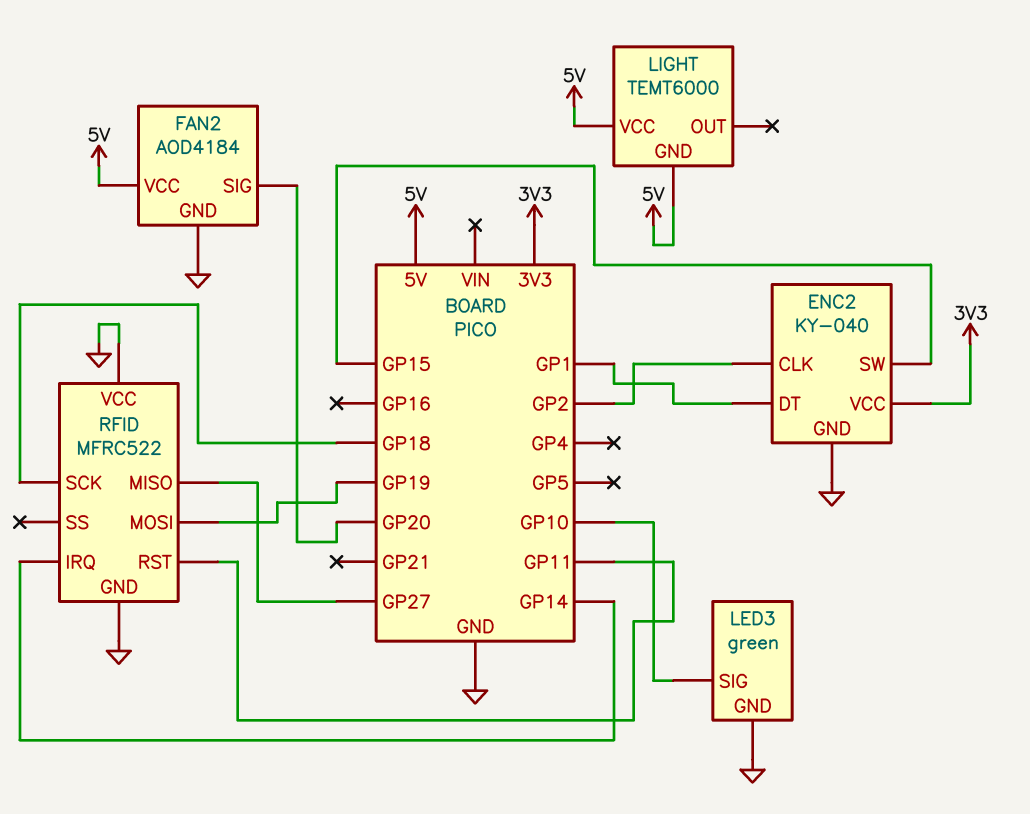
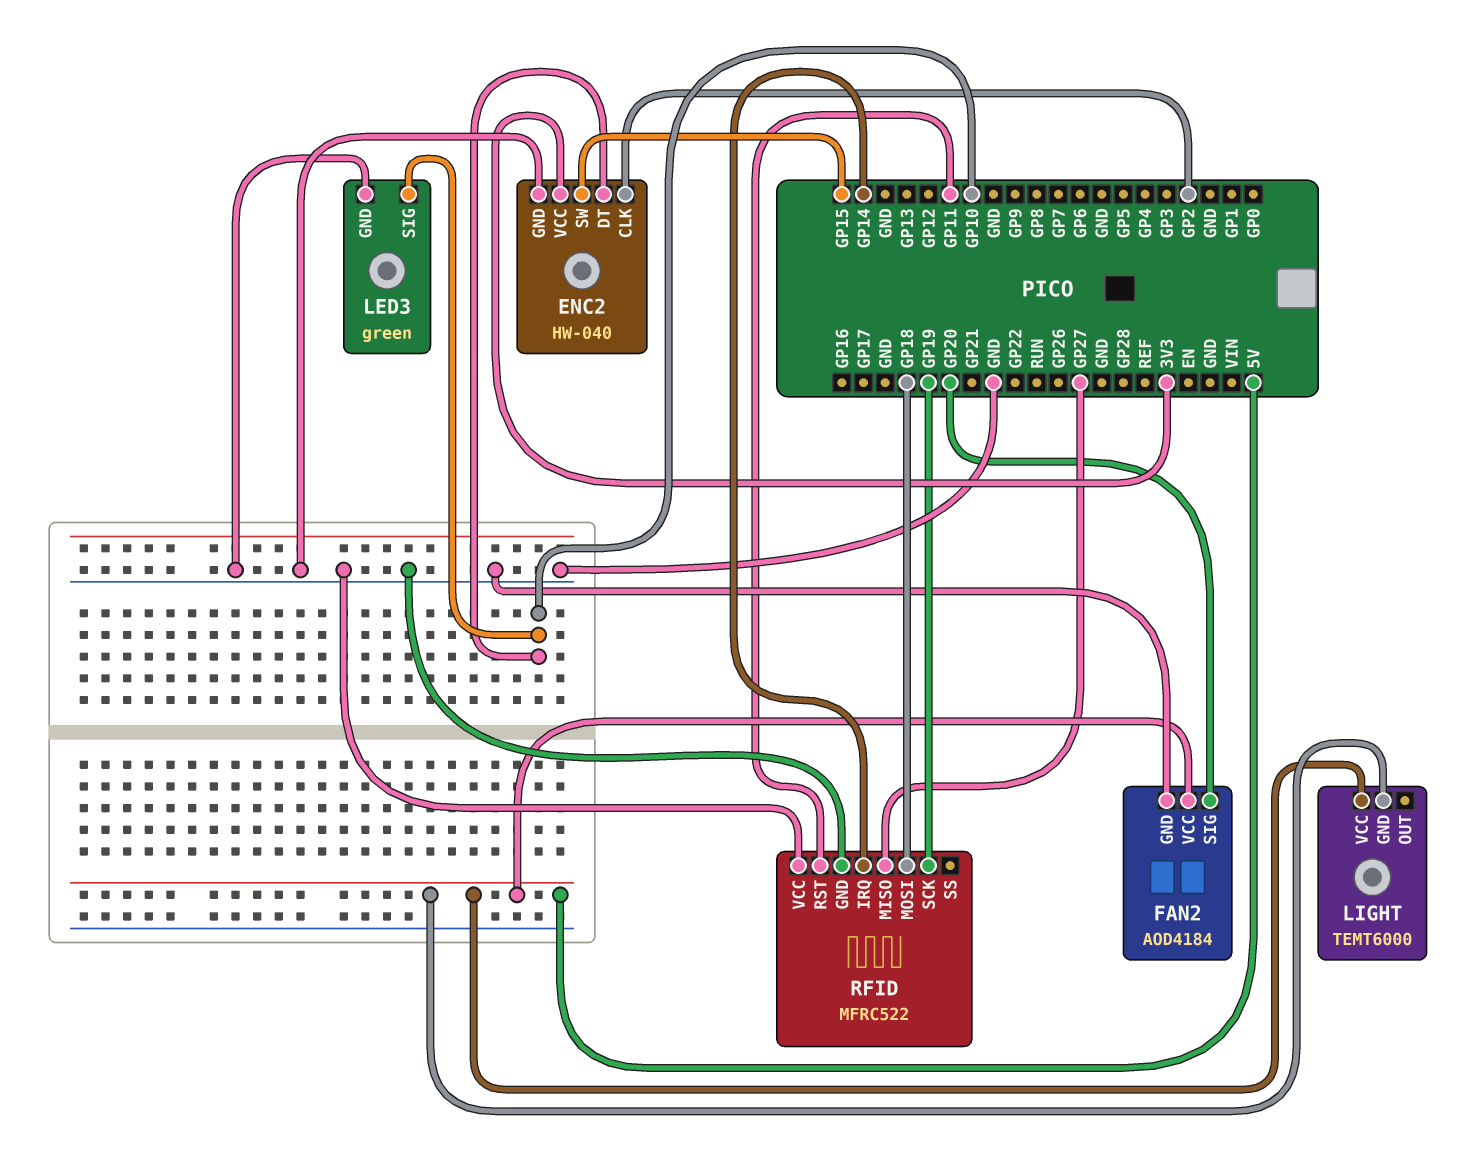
ENC2: KY-040 -> HW-040
ENC2 pin DT: GP1 -> GP10
RFID pin MOSI: GP19 -> GP18
RFID pin SCK: GP18 -> GP19

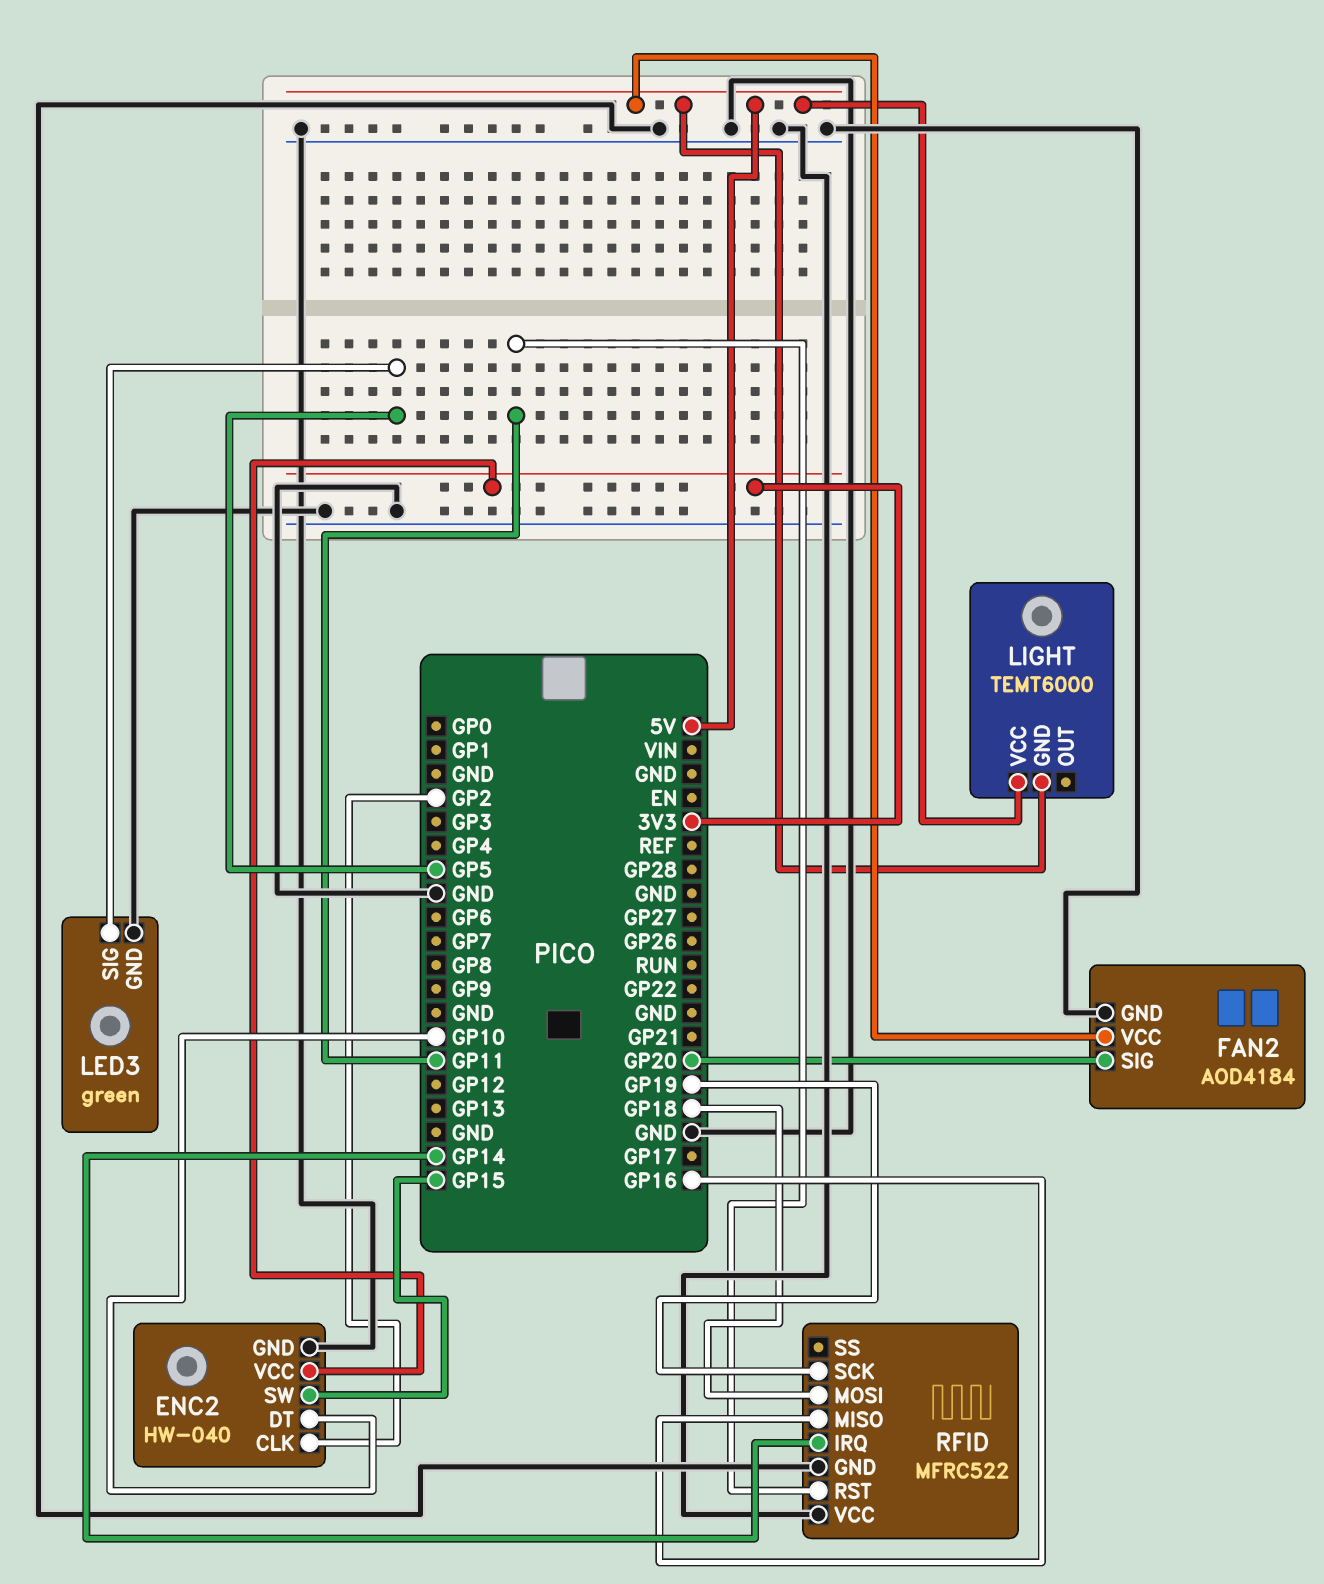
LED3 pin SIG: GP10 -> GP5
RFID pin MISO: GP27 -> GP16

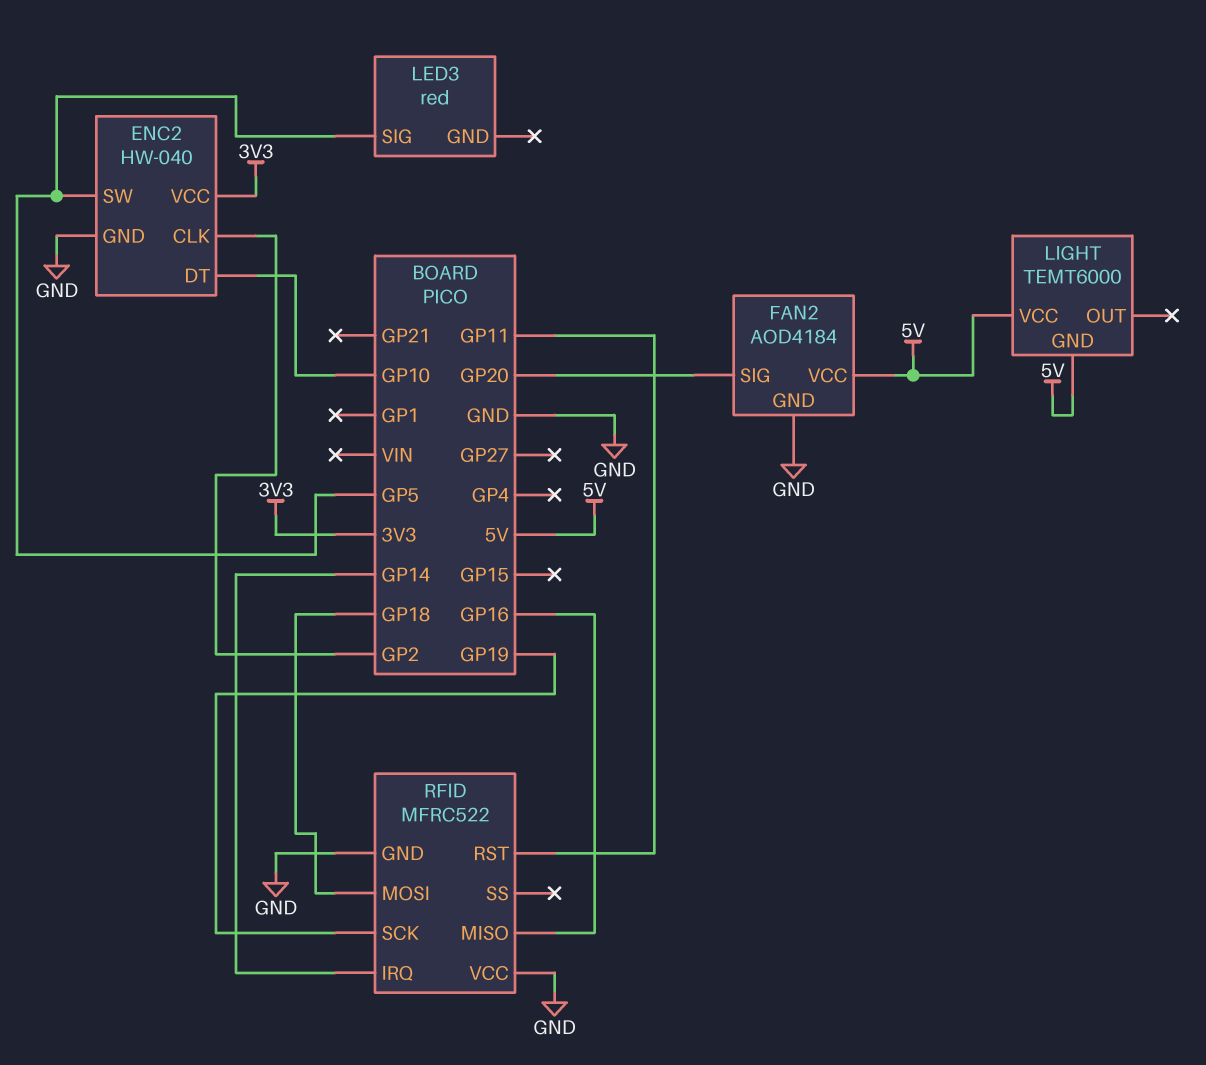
ENC2 pin SW: GP15 -> GP5
LED3: green -> red
LED3 pin GND: GND -> none

